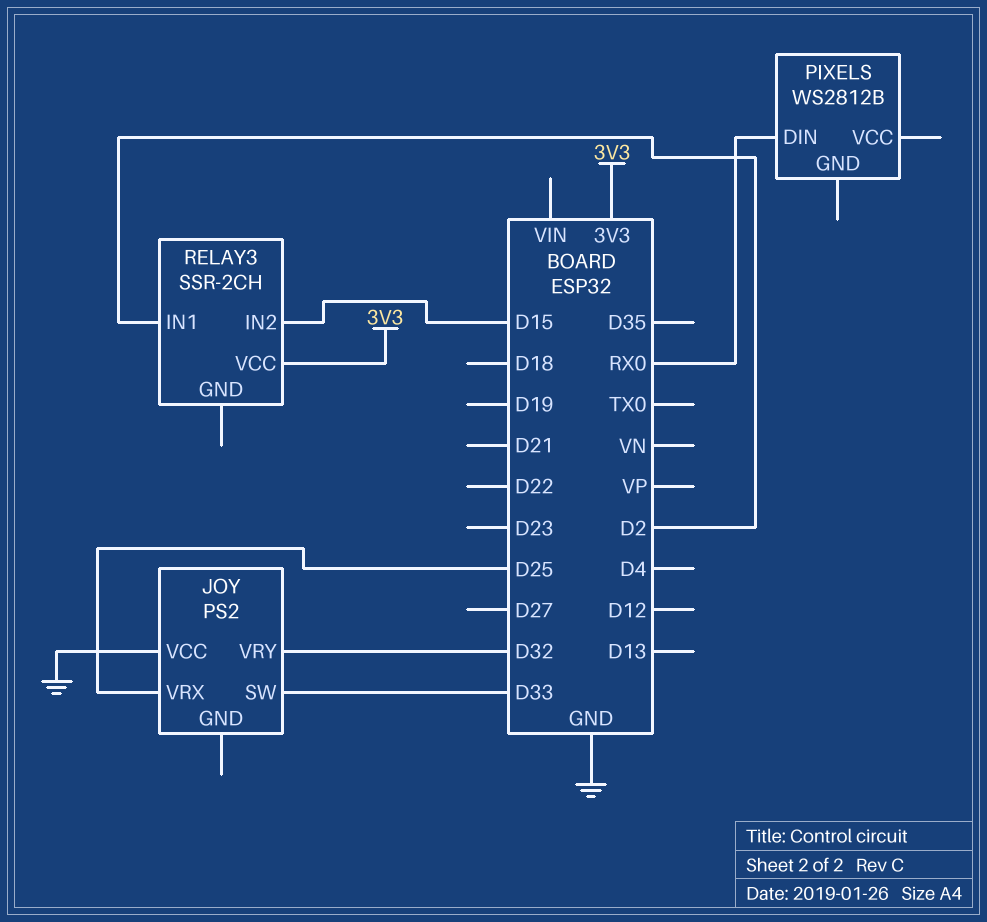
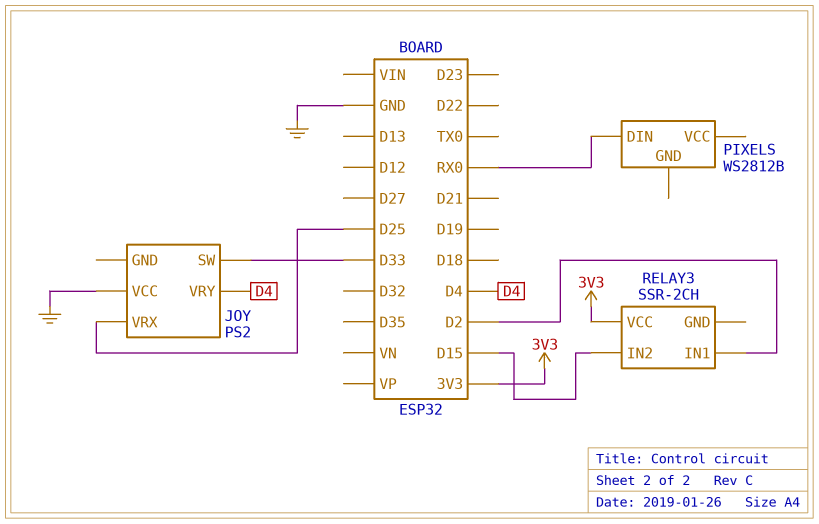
JOY pin VRY: D32 -> D4

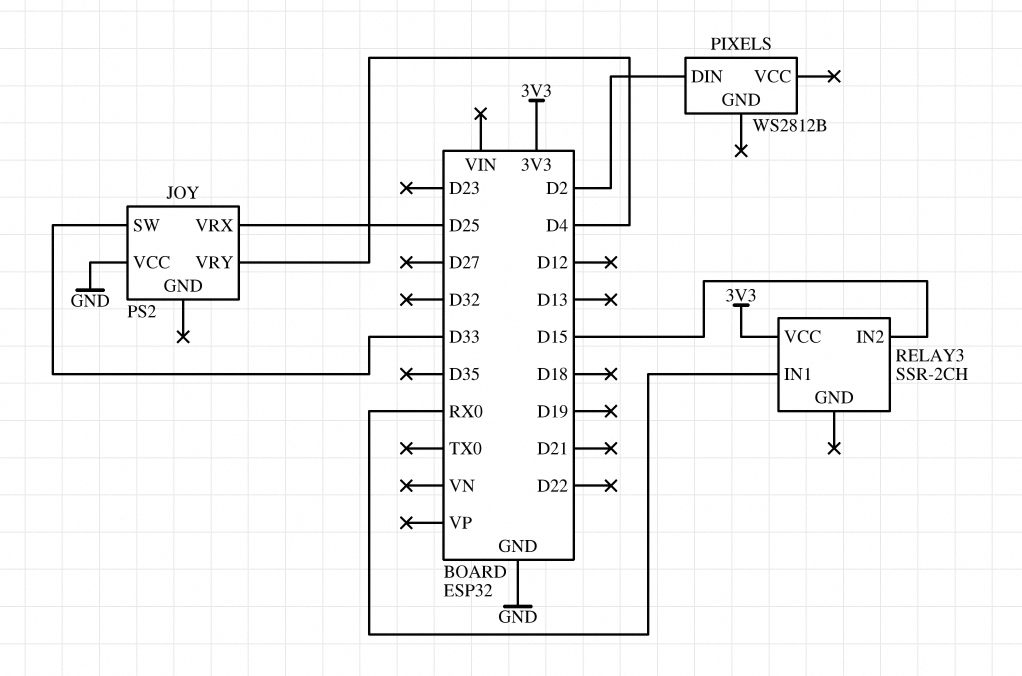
PIXELS pin DIN: RX0 -> D2
RELAY3 pin IN1: D2 -> RX0

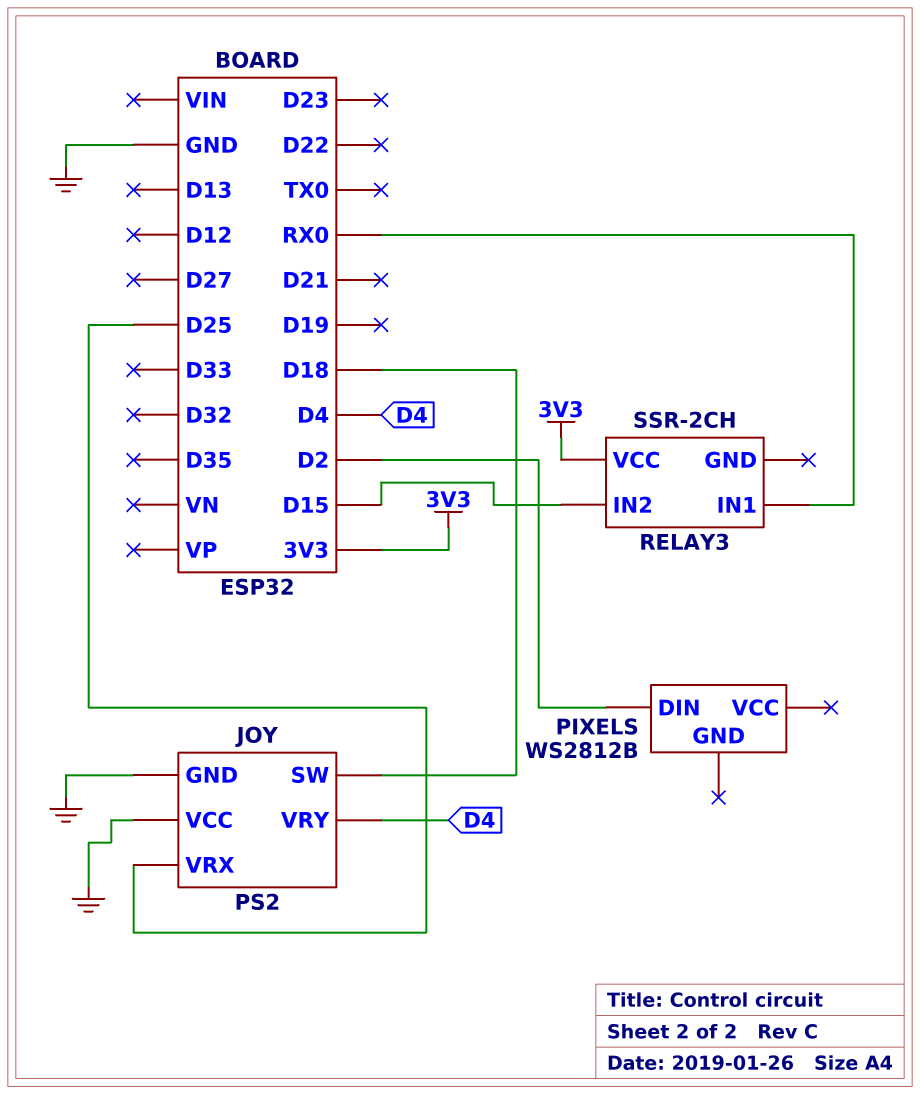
JOY pin GND: none -> GND
JOY pin SW: D33 -> D18

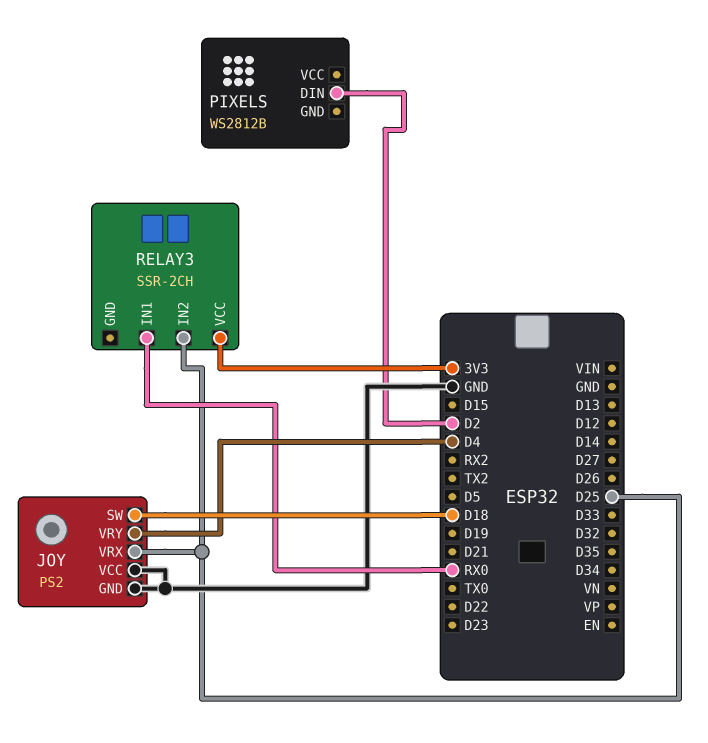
RELAY3 pin IN2: D15 -> D25

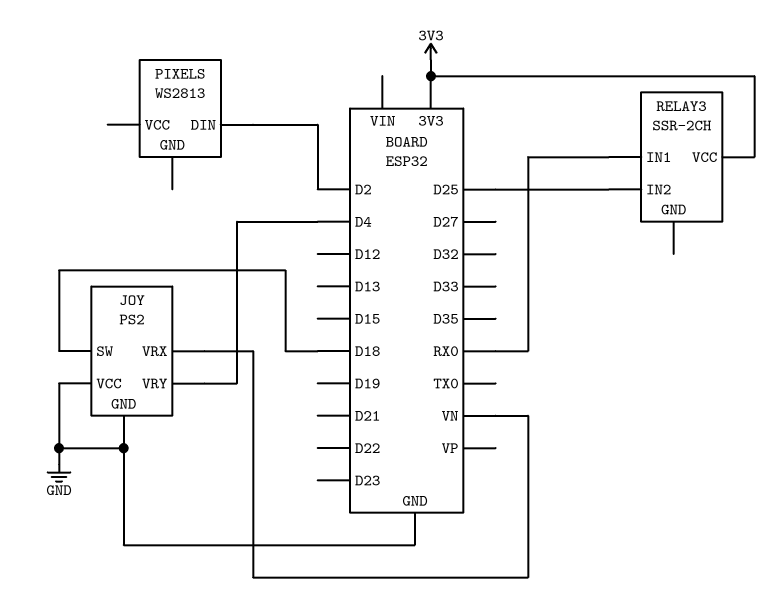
JOY pin VRX: D25 -> VN
PIXELS: WS2812B -> WS2813

